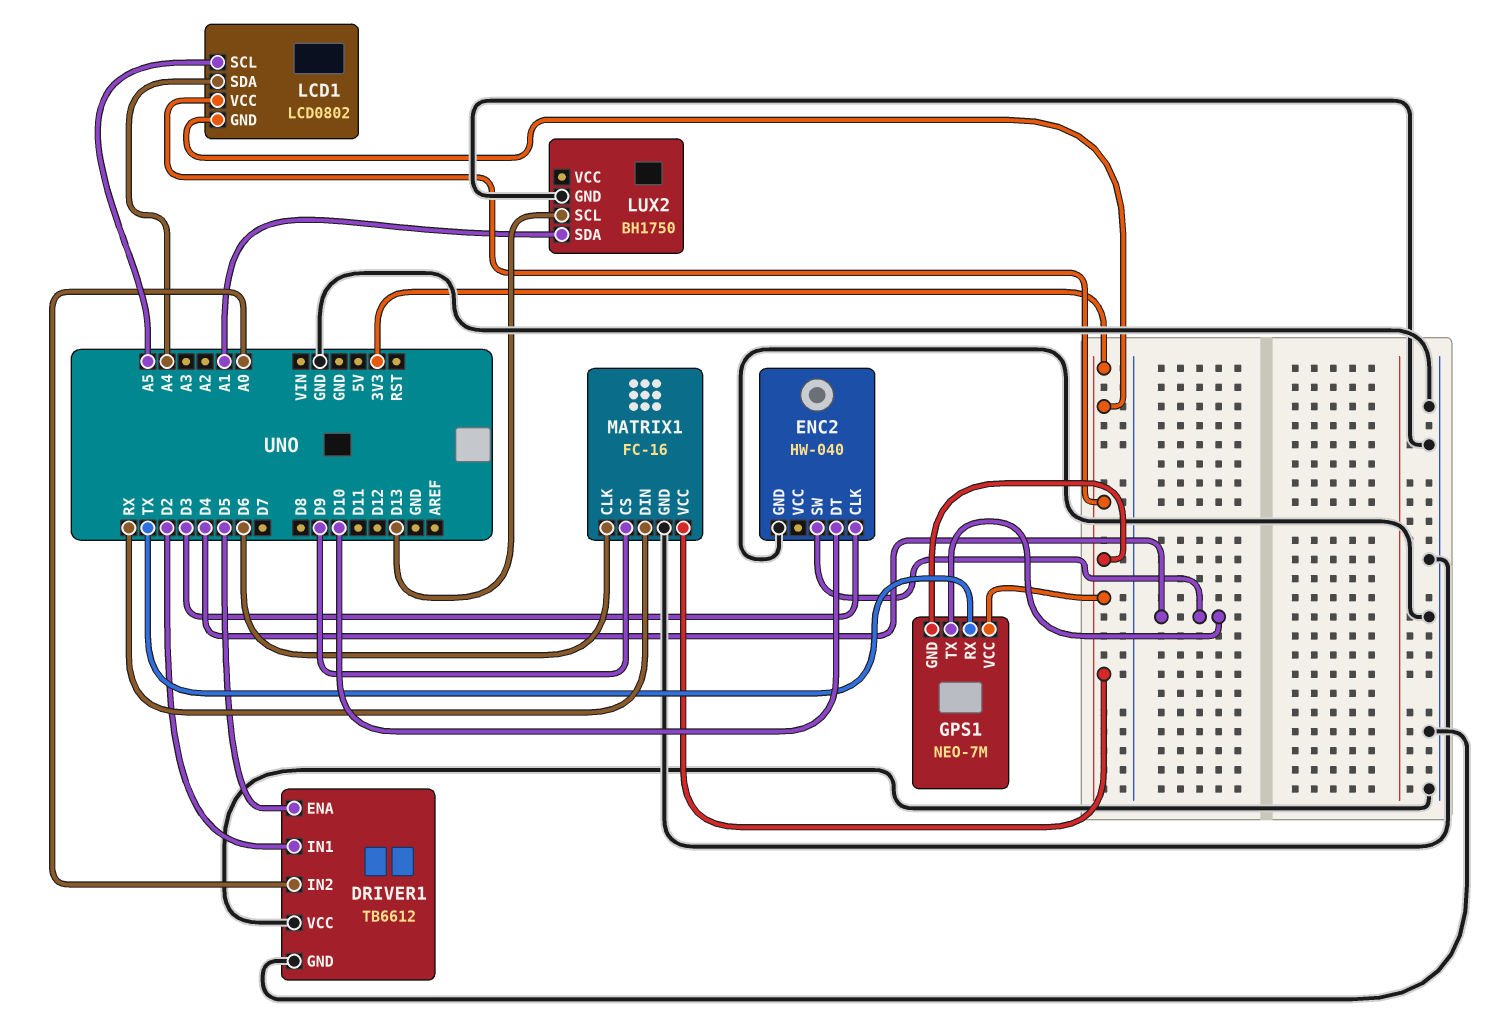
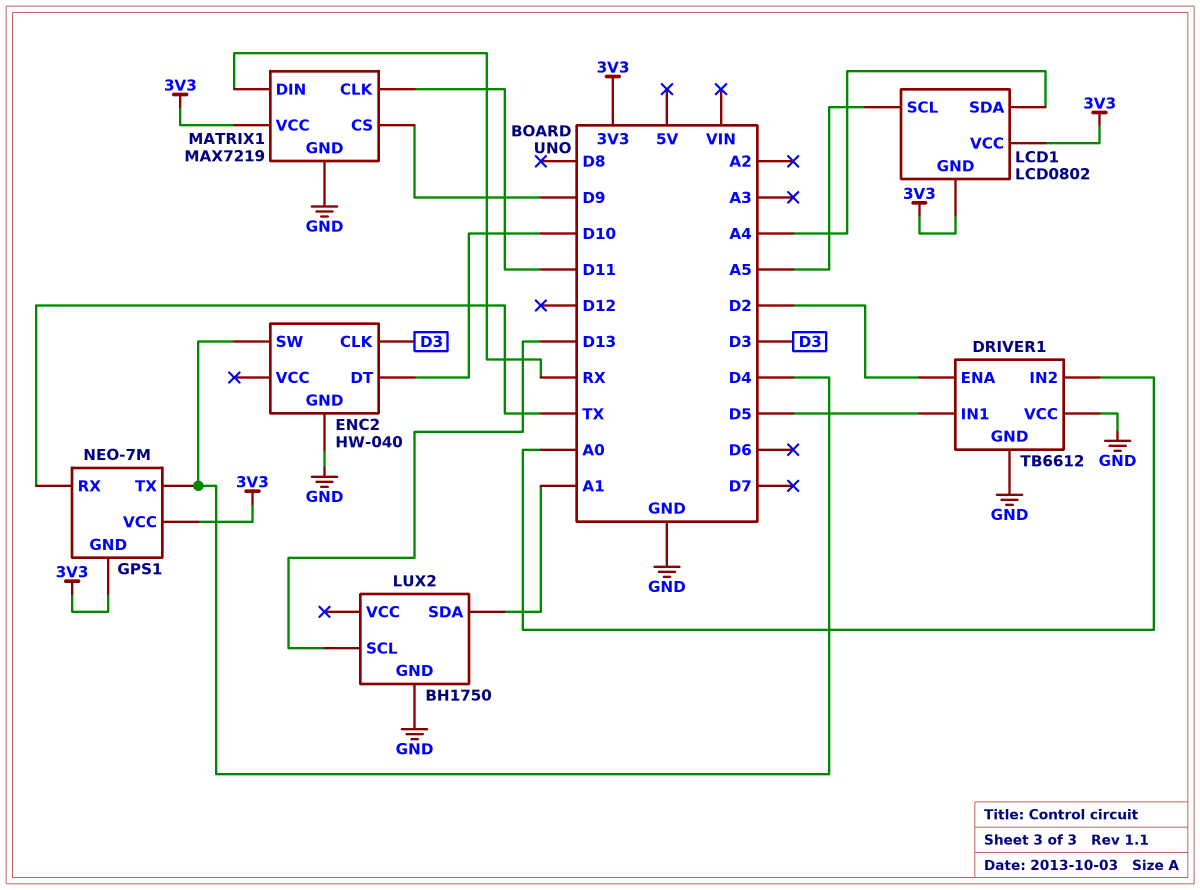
DRIVER1 pin ENA: D5 -> D2
DRIVER1 pin IN1: D2 -> D5
MATRIX1: FC-16 -> MAX7219
MATRIX1 pin CLK: D6 -> D11

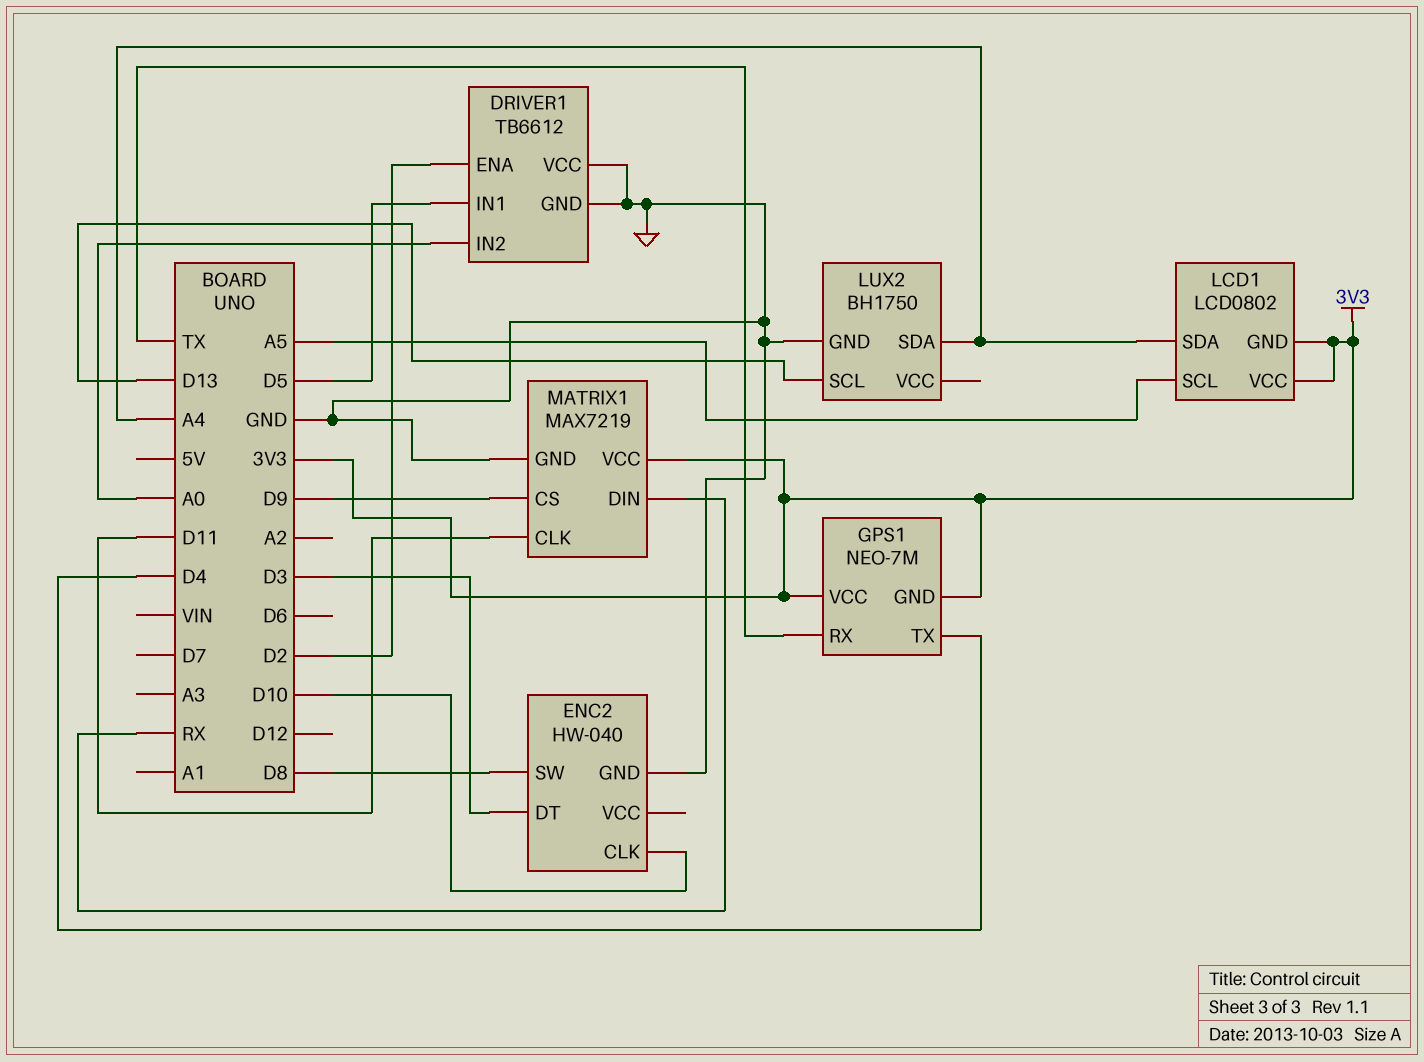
ENC2 pin CLK: D3 -> D10
ENC2 pin DT: D10 -> D3
ENC2 pin SW: D4 -> D8
LUX2 pin SDA: A1 -> A4

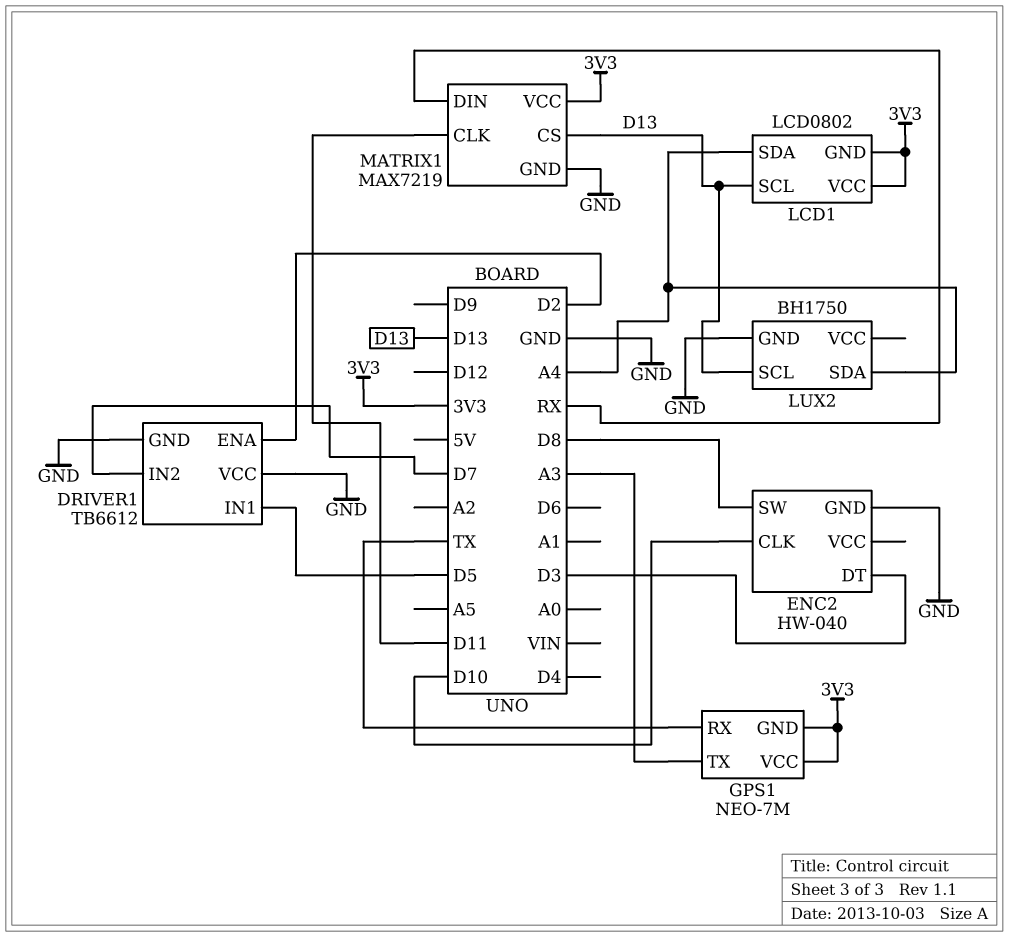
DRIVER1 pin IN2: A0 -> D7
GPS1 pin TX: D4 -> A3
LCD1 pin SCL: A5 -> D13
MATRIX1 pin CS: D9 -> D13

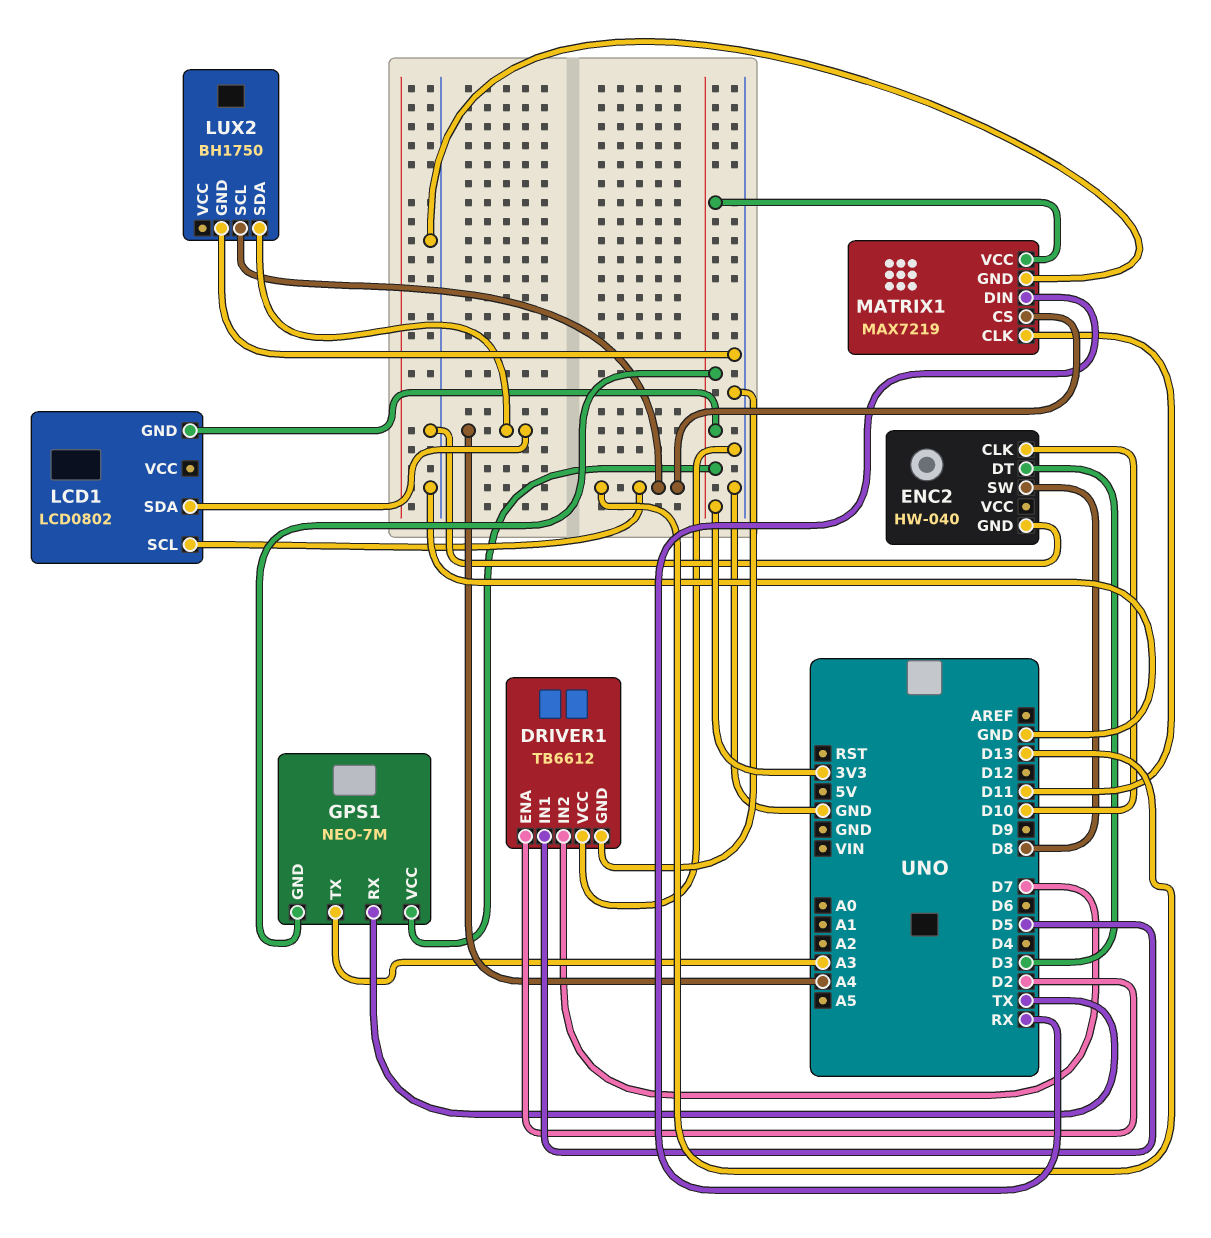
LCD1 pin VCC: 3V3 -> none

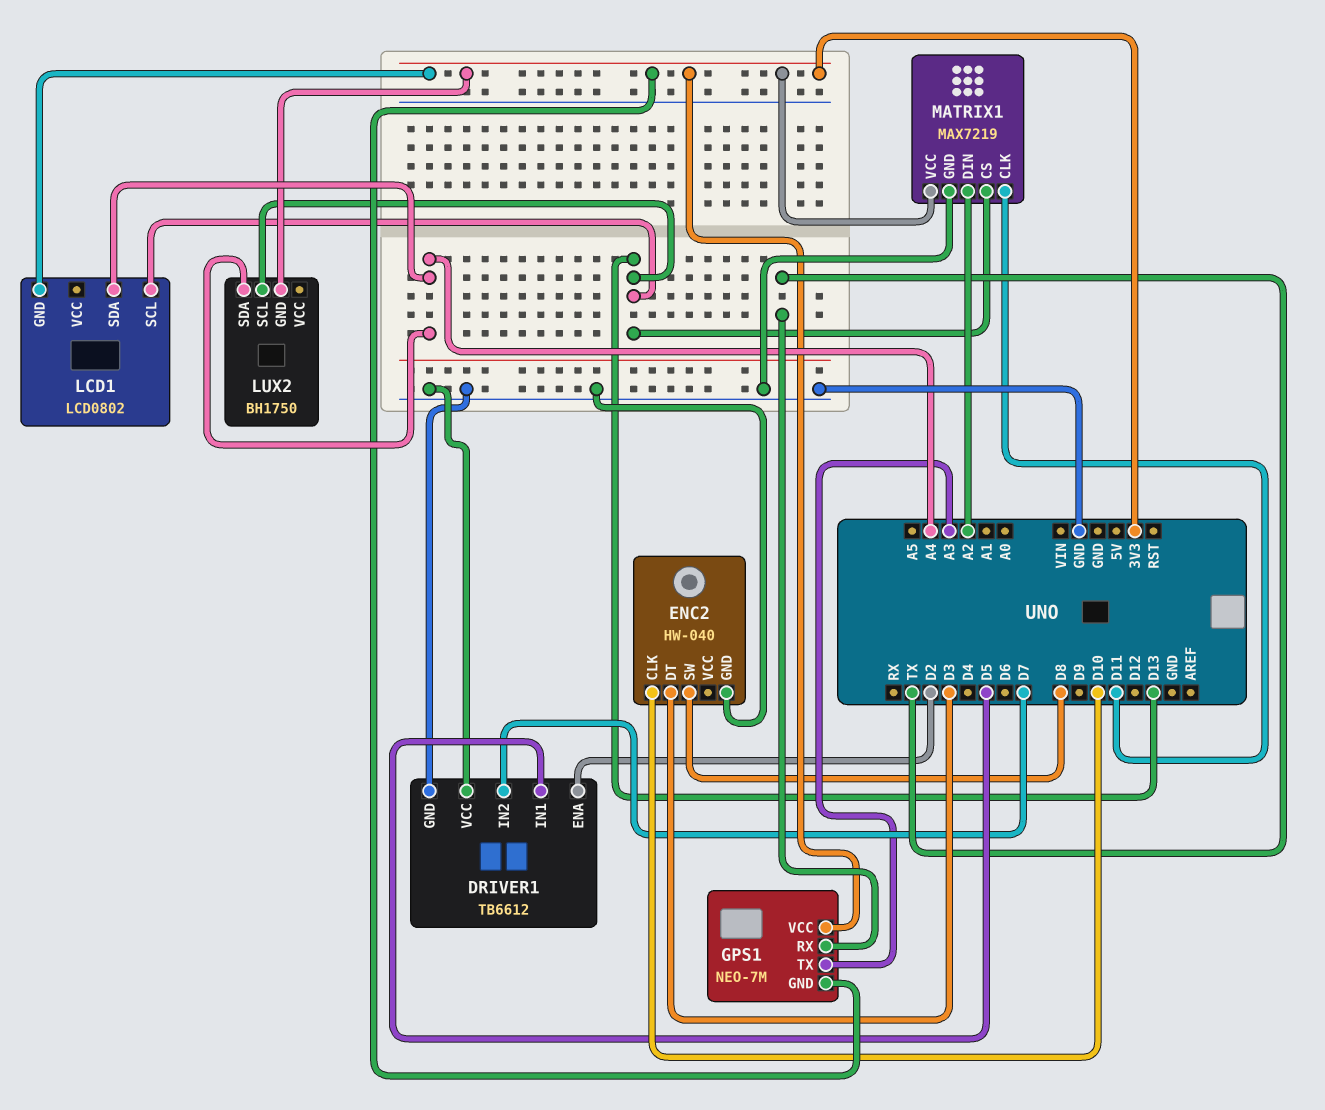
LUX2 pin GND: GND -> 3V3
MATRIX1 pin DIN: RX -> A2

